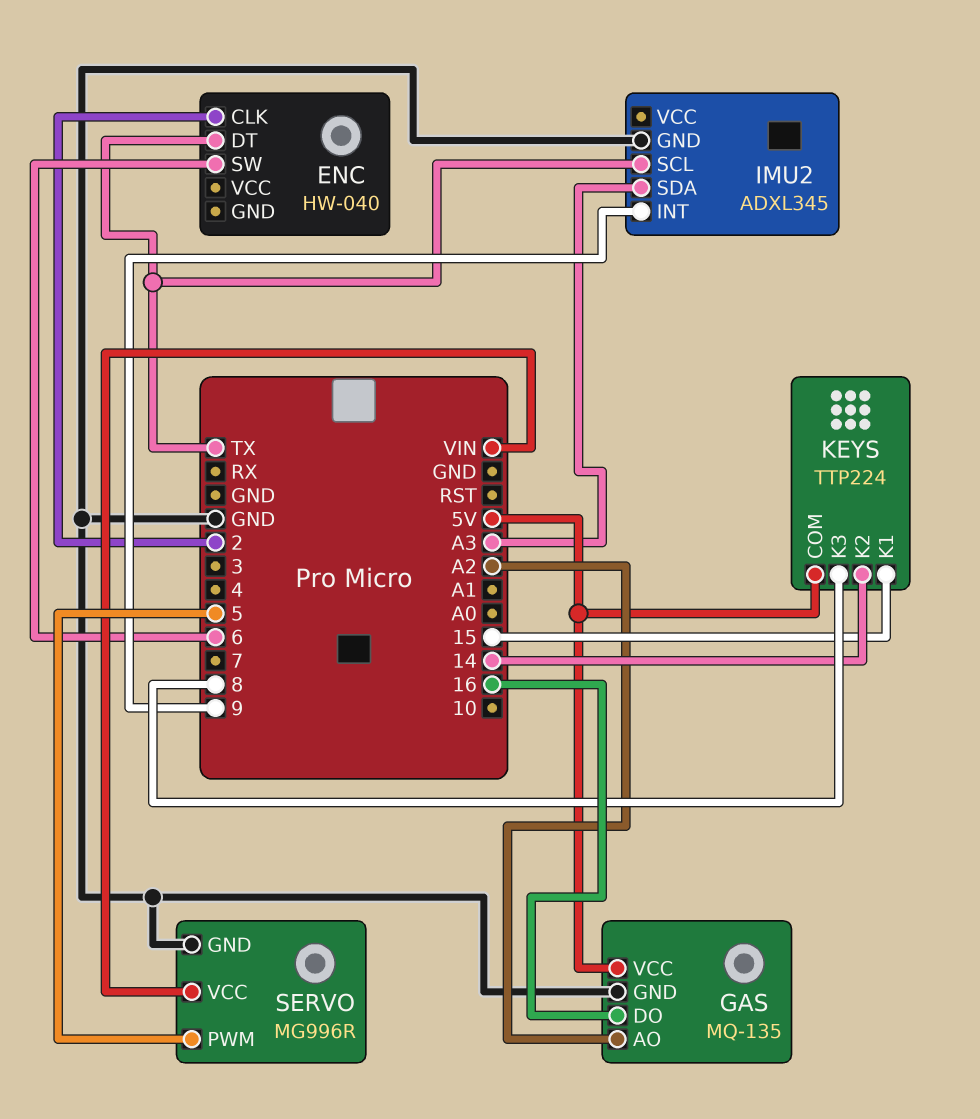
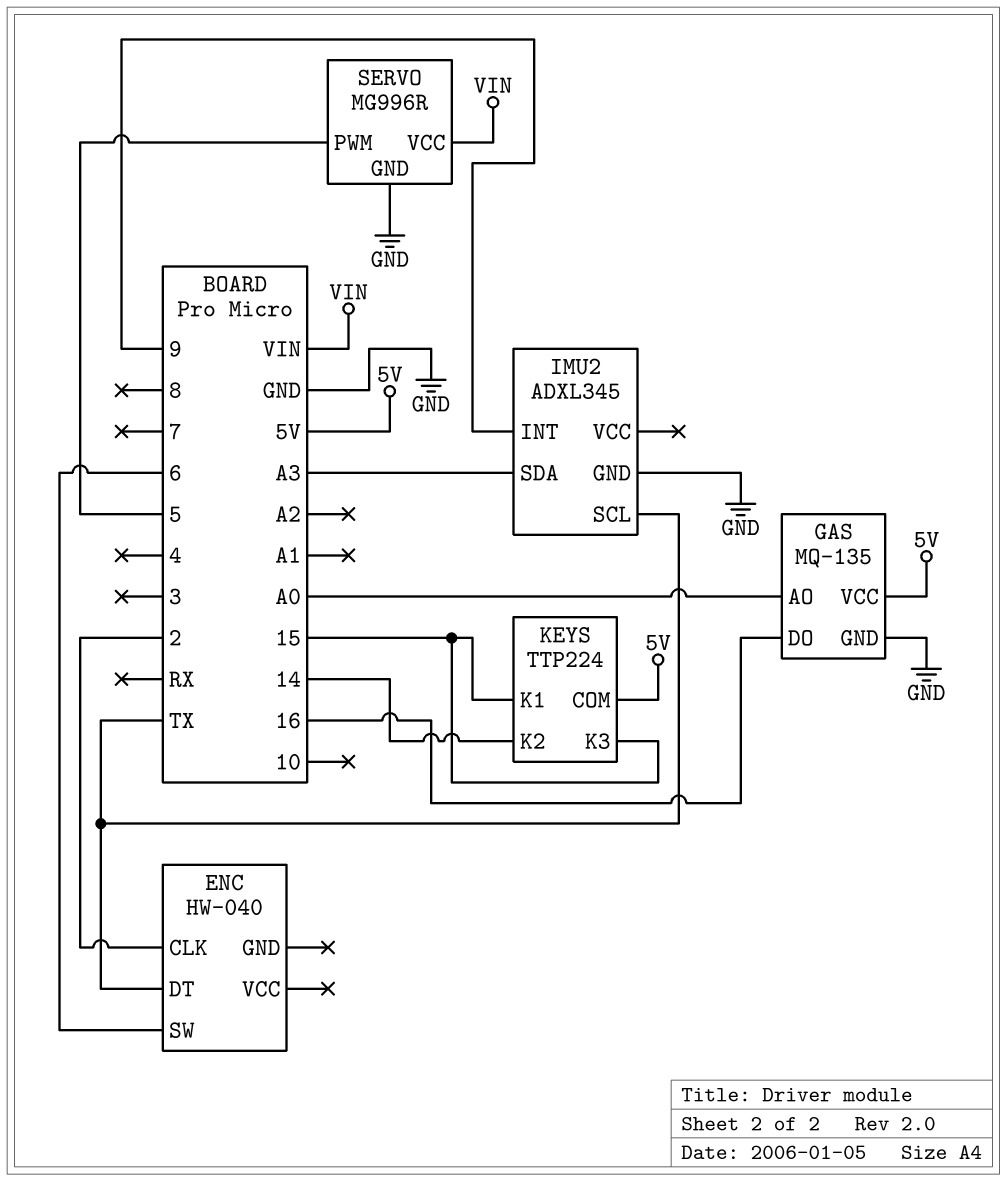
GAS pin AO: A2 -> A0
KEYS pin K3: 8 -> 15

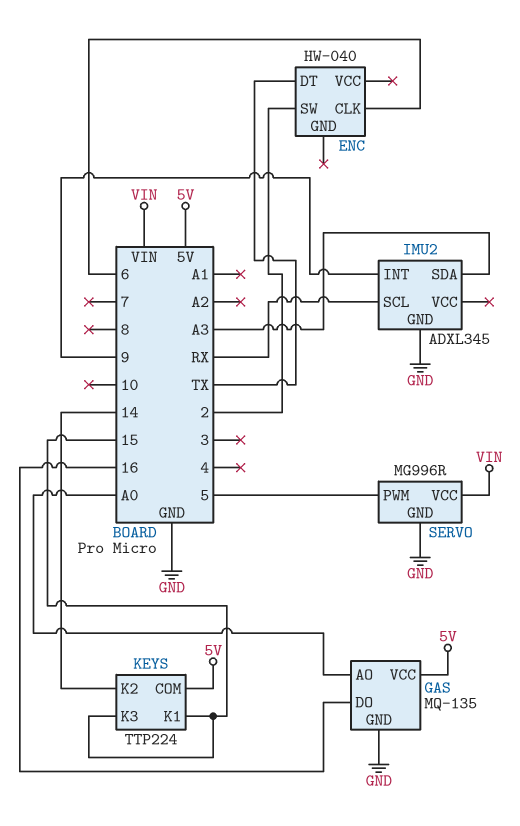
ENC pin CLK: 2 -> 6
ENC pin SW: 6 -> 2
IMU2 pin SCL: TX -> RX

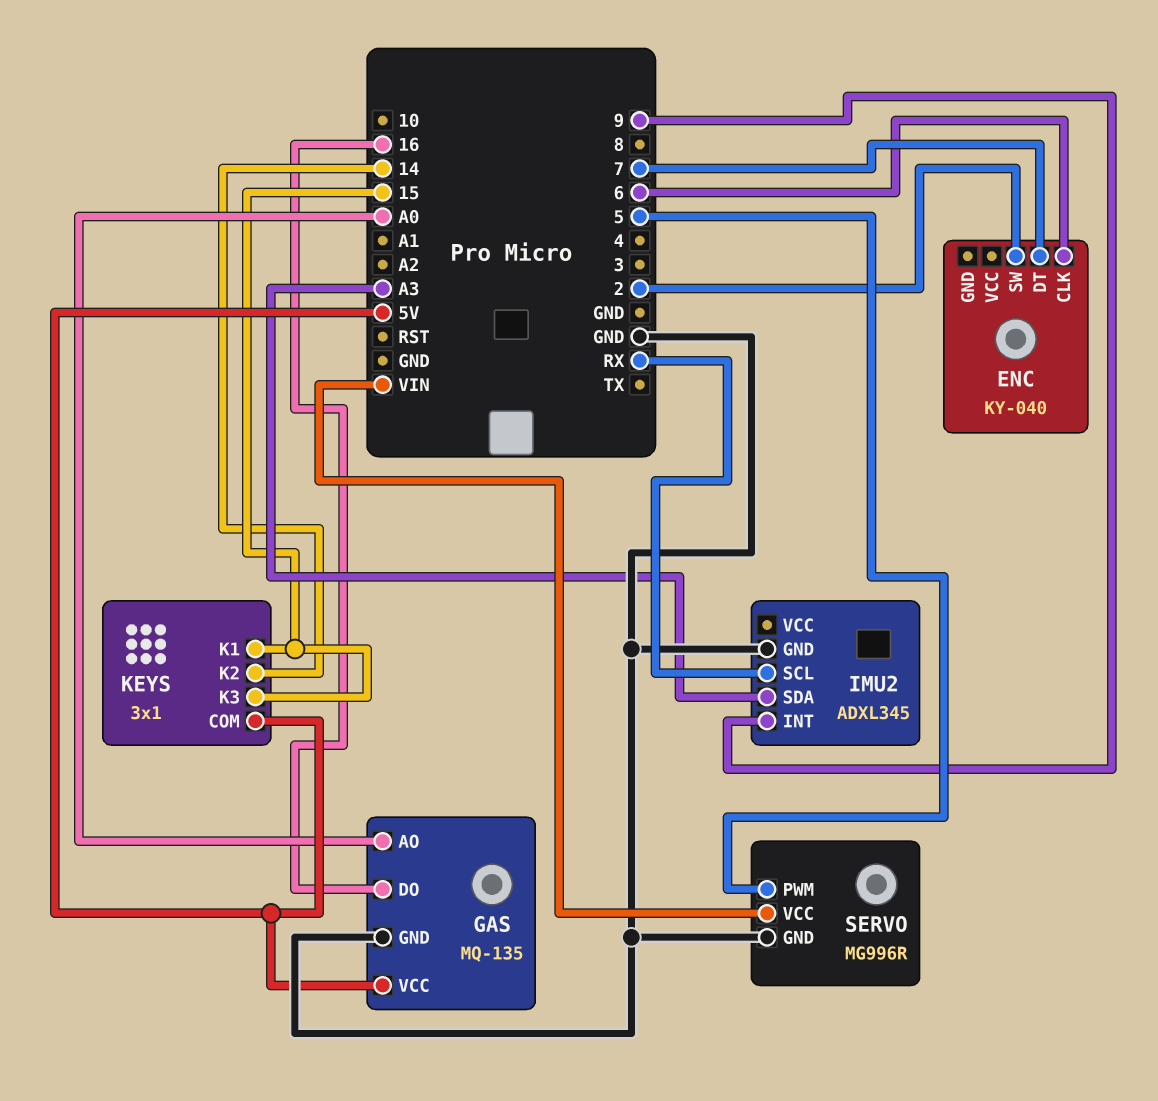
ENC: HW-040 -> KY-040
ENC pin DT: TX -> 7
KEYS: TTP224 -> 3x1

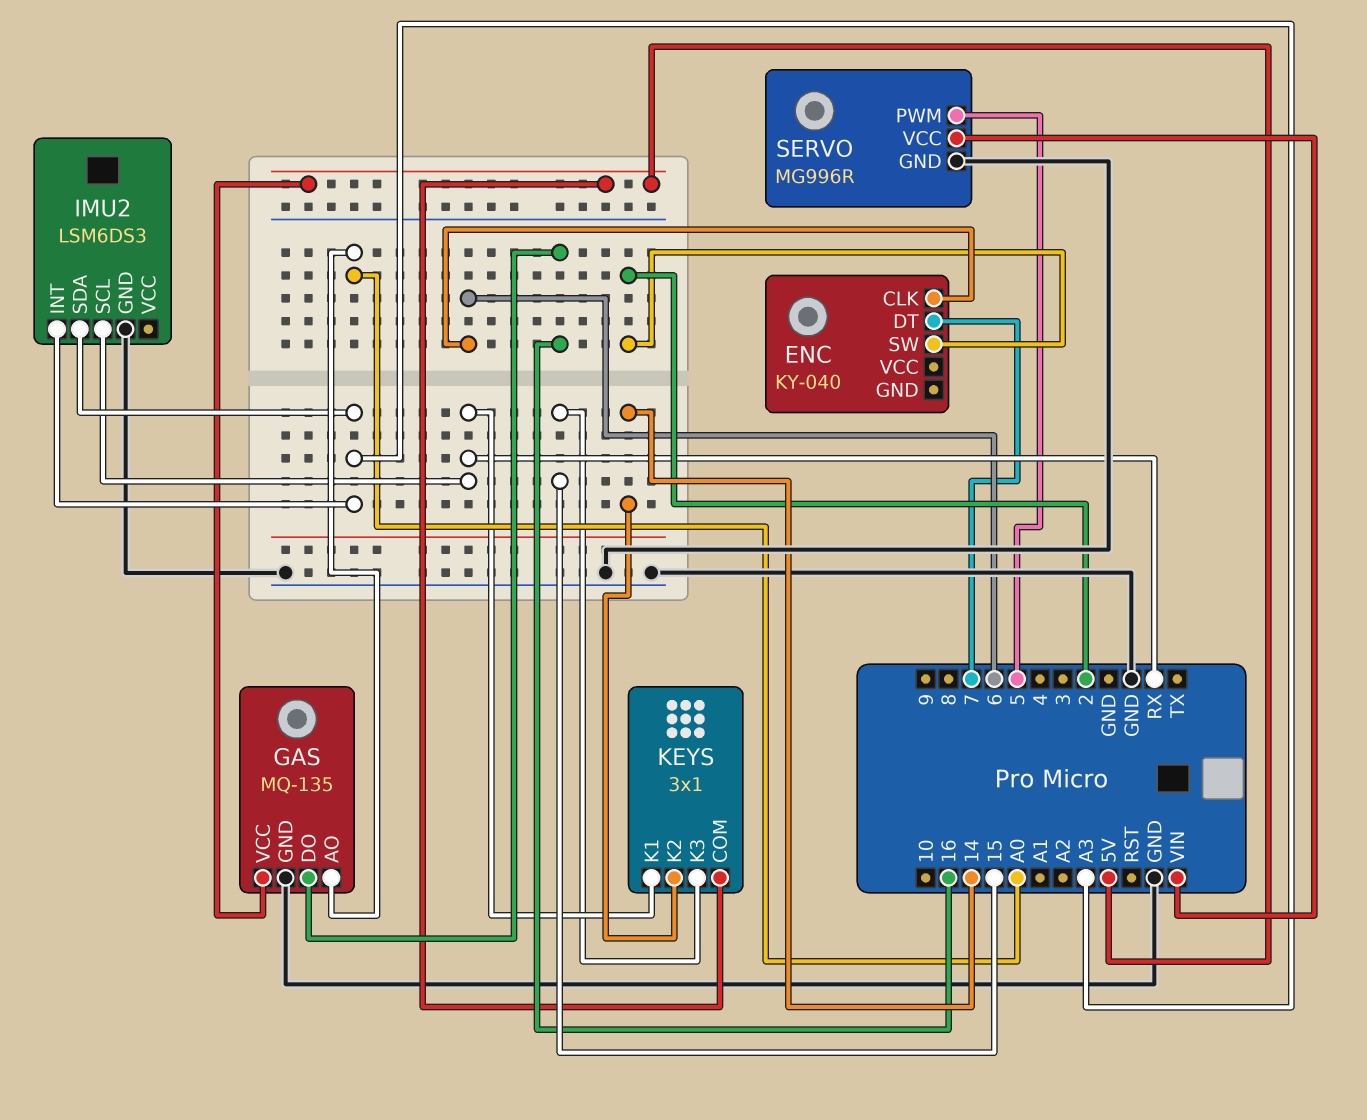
IMU2: ADXL345 -> LSM6DS3
IMU2 pin INT: 9 -> A3
KEYS pin K1: 15 -> RX

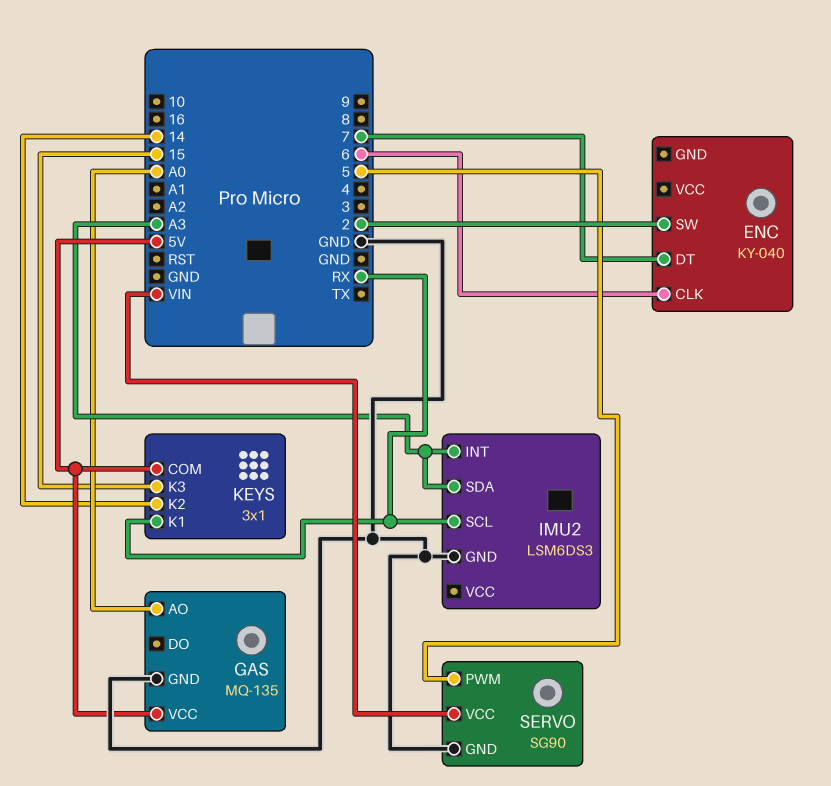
GAS pin DO: 16 -> none
SERVO: MG996R -> SG90

